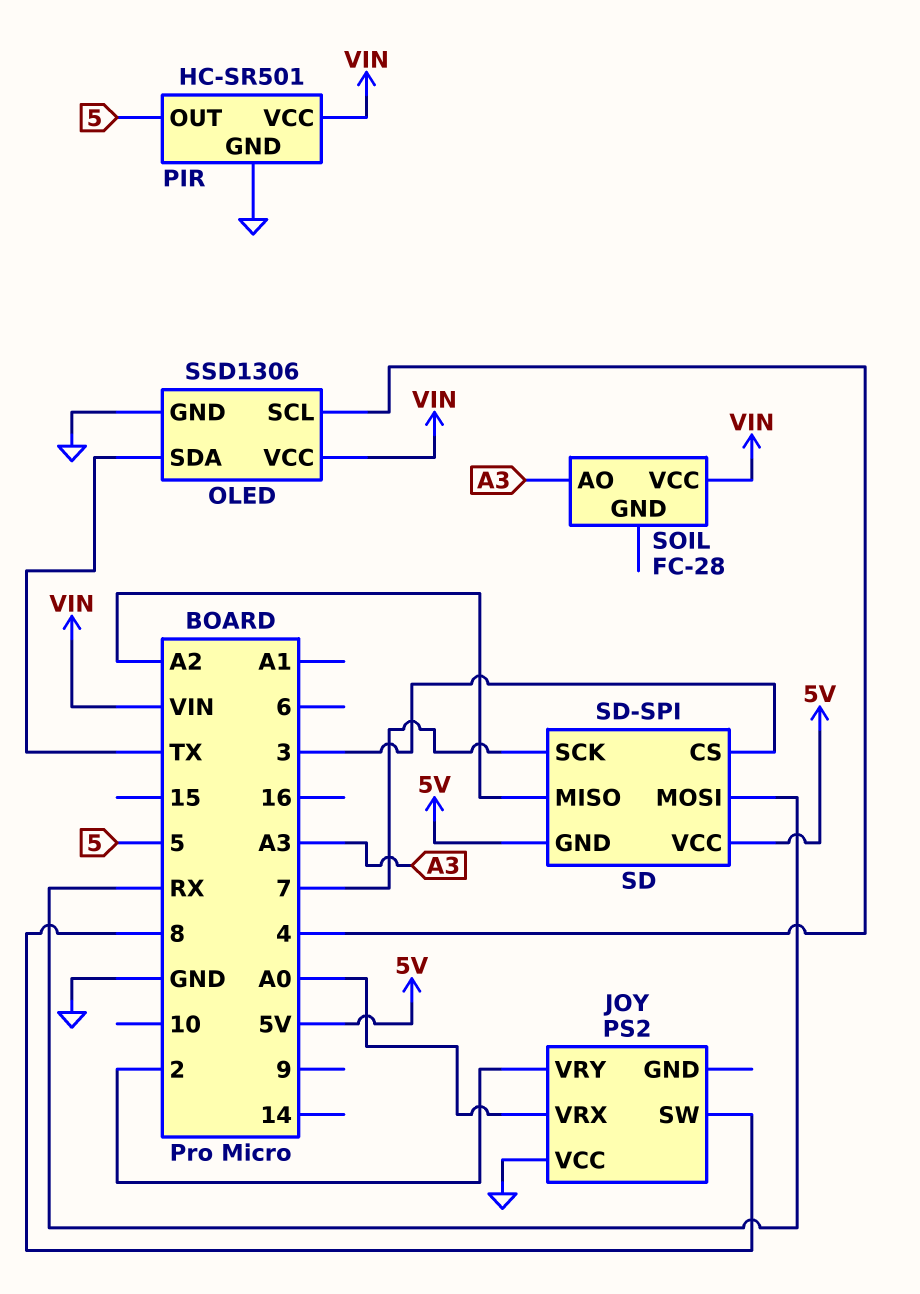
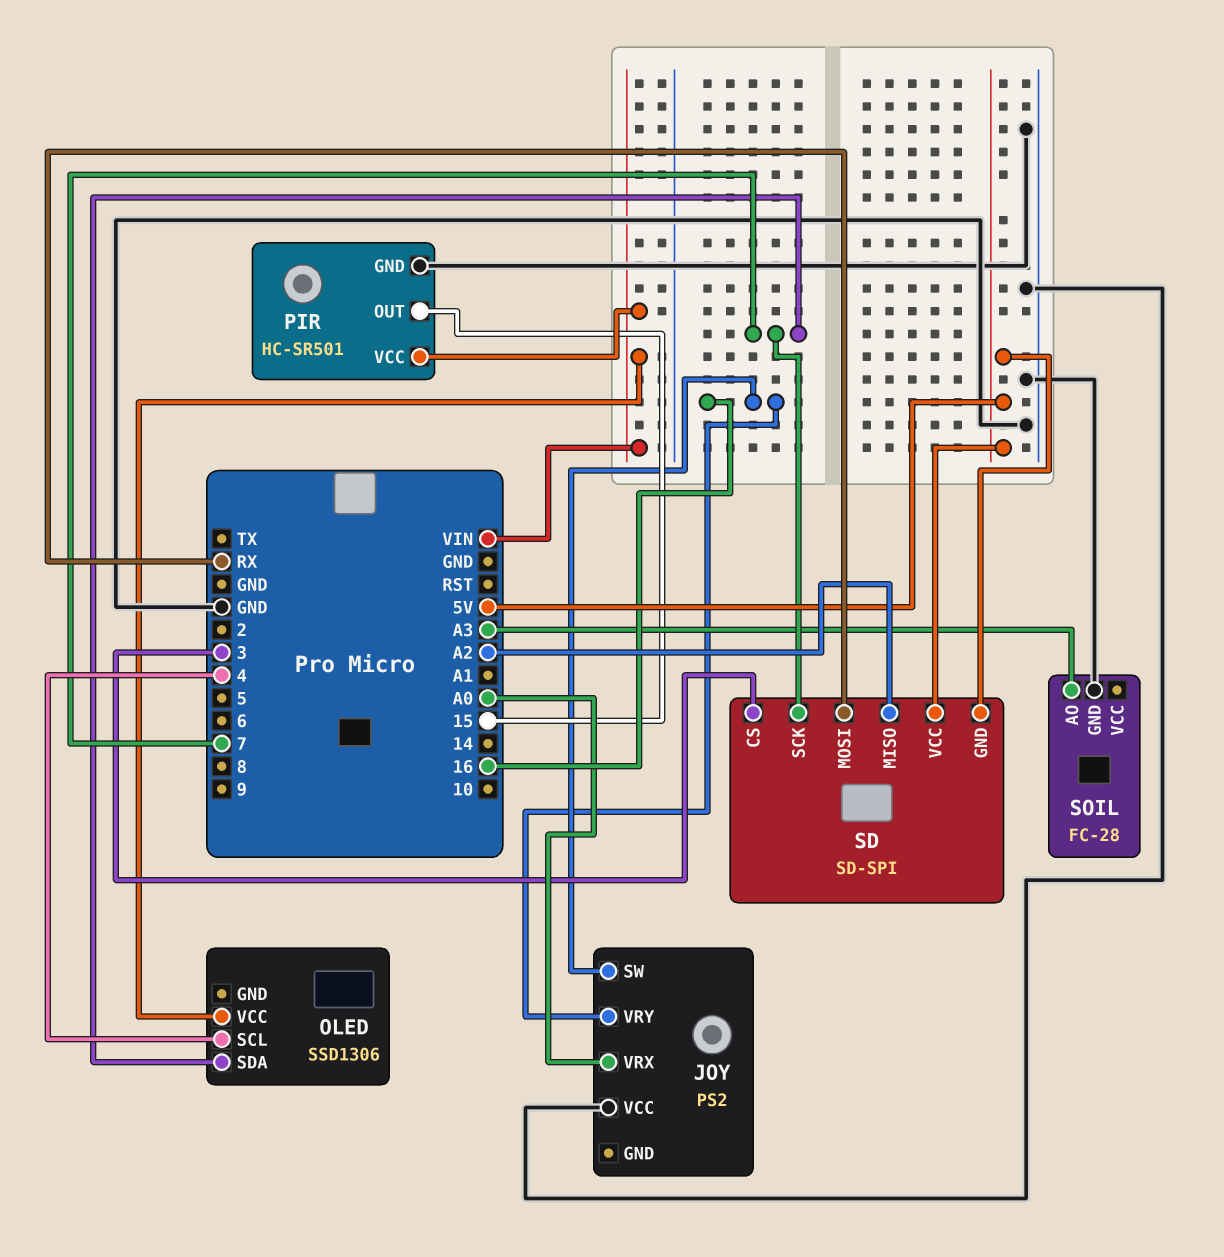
JOY pin SW: 8 -> 16
JOY pin VRY: 2 -> 16
OLED pin GND: GND -> none
OLED pin SDA: TX -> 7
PIR pin OUT: 5 -> 15
SOIL pin GND: none -> GND
SOIL pin VCC: VIN -> none

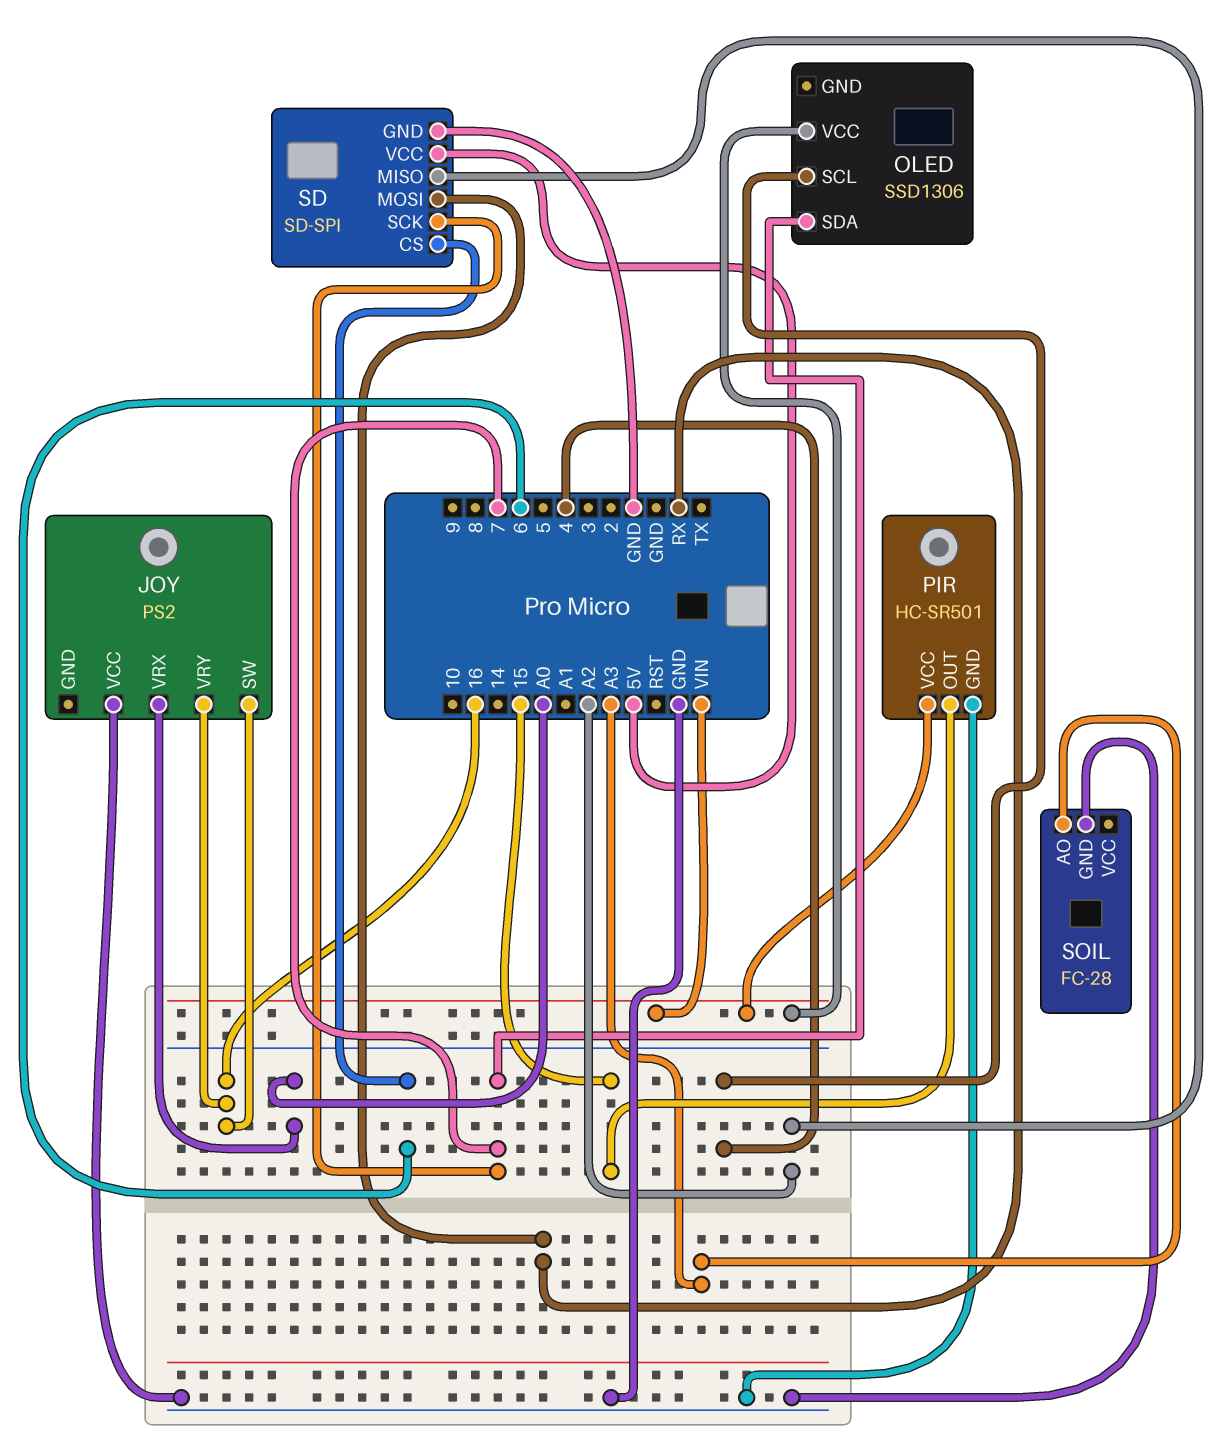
SD pin CS: 3 -> 6
SD pin GND: 5V -> GND

